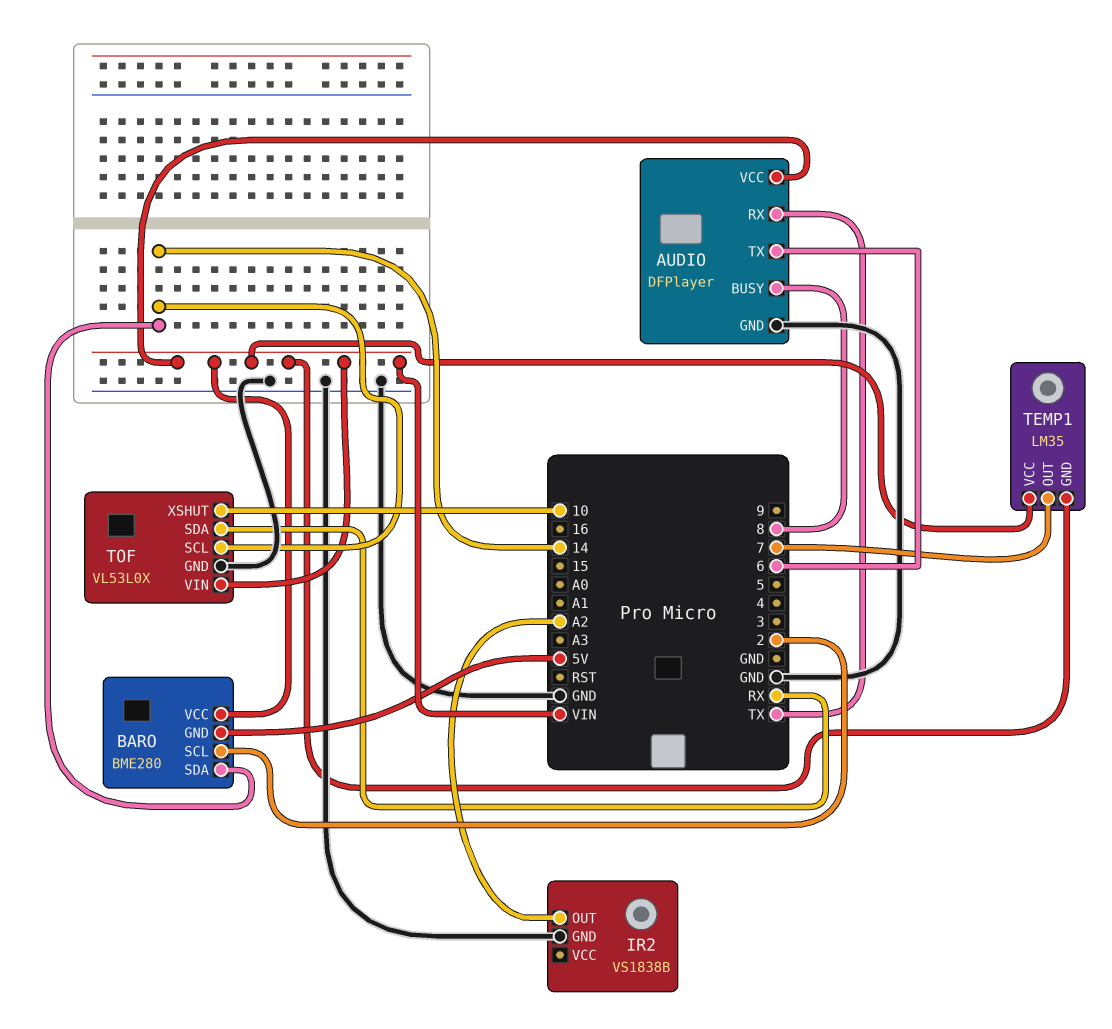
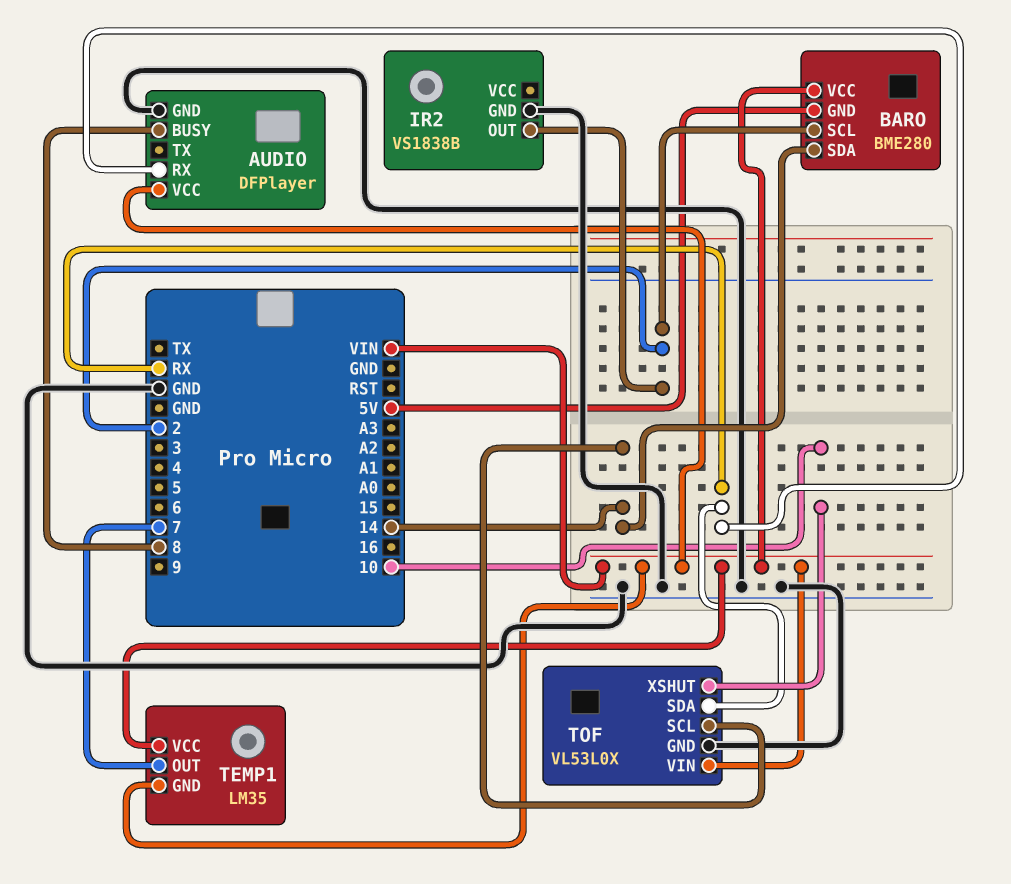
AUDIO pin RX: TX -> RX
AUDIO pin TX: 6 -> none
IR2 pin OUT: A2 -> 2

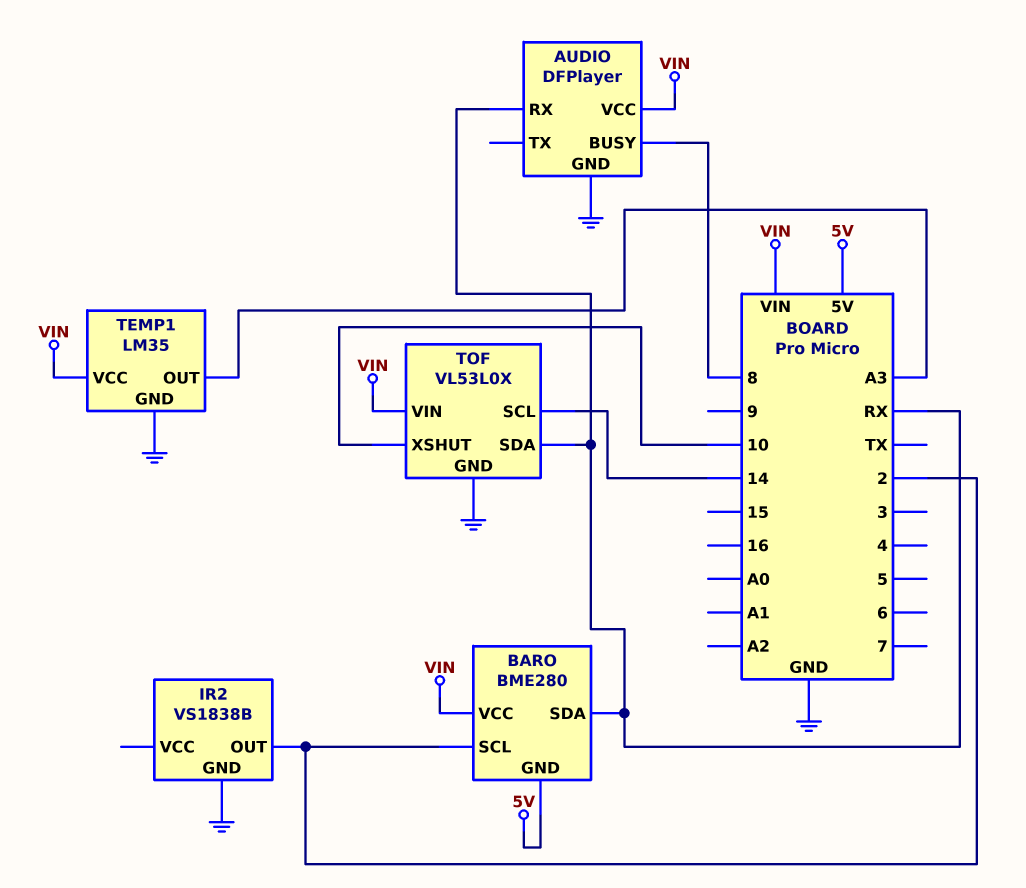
BARO pin SDA: 14 -> RX
TEMP1 pin GND: VIN -> GND
TEMP1 pin OUT: 7 -> A3

